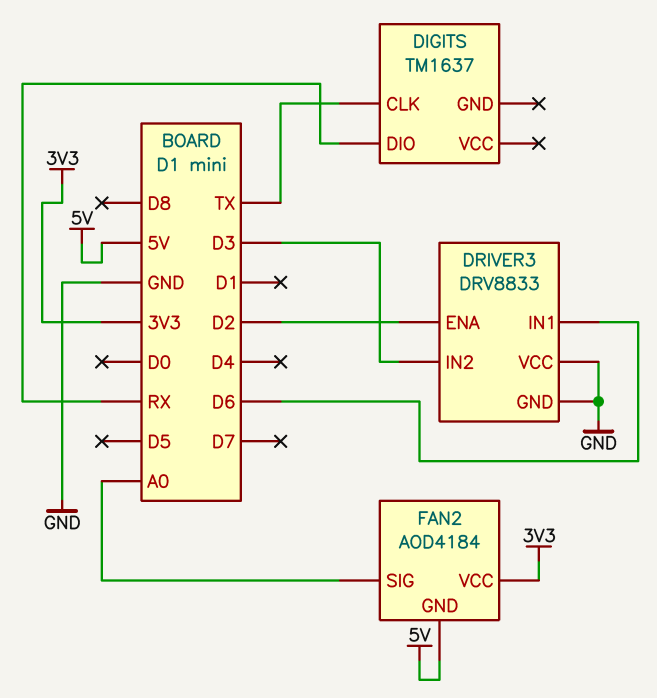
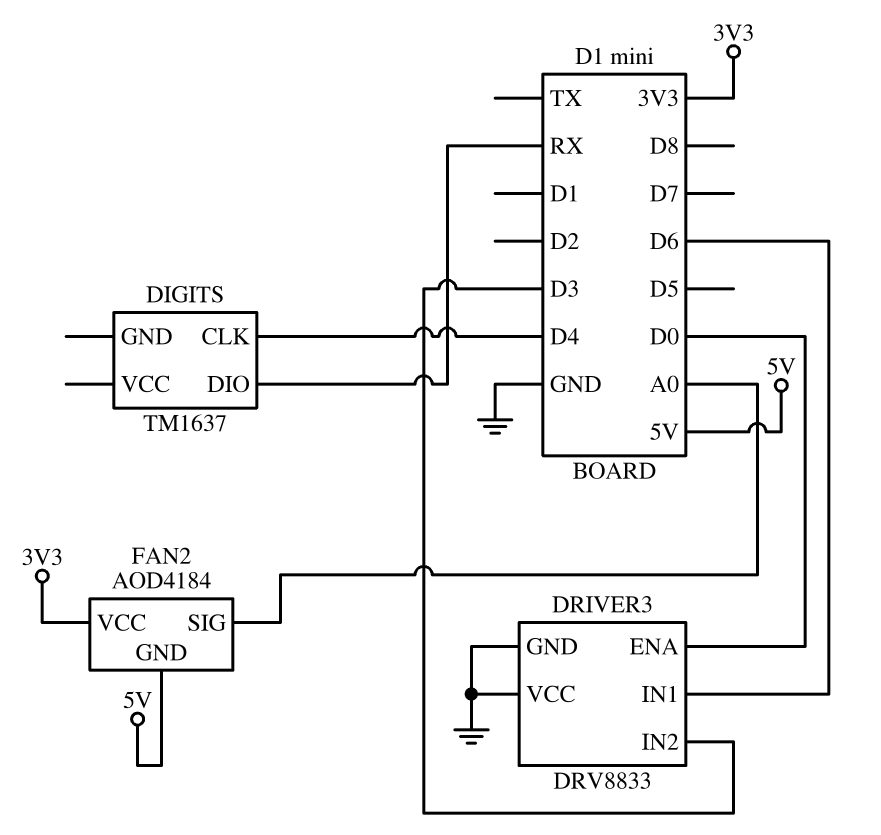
DIGITS pin CLK: TX -> D4
DRIVER3 pin ENA: D2 -> D0

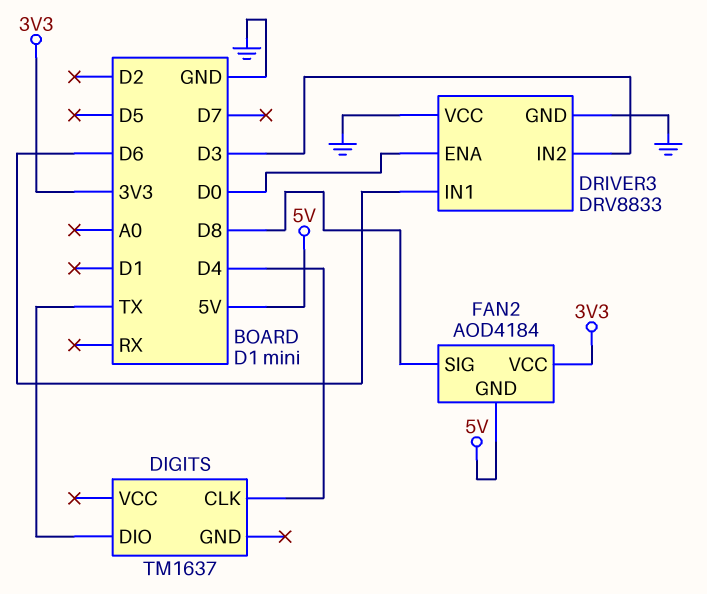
DIGITS pin DIO: RX -> TX
FAN2 pin SIG: A0 -> D8

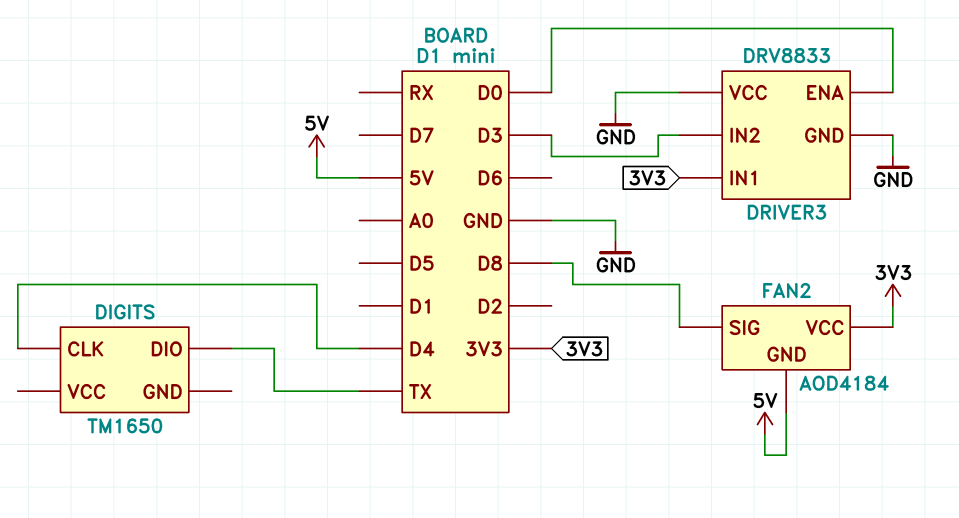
DIGITS: TM1637 -> TM1650
DRIVER3 pin IN1: D6 -> 3V3

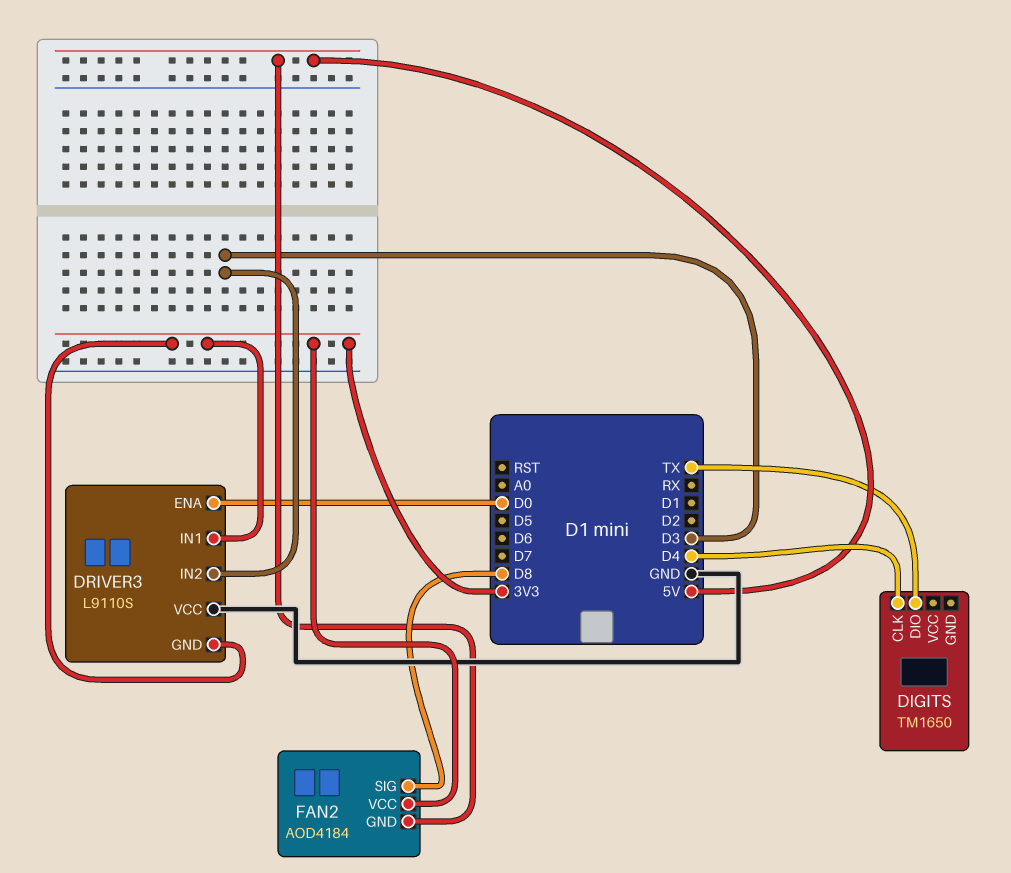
DRIVER3: DRV8833 -> L9110S
DRIVER3 pin GND: GND -> 3V3

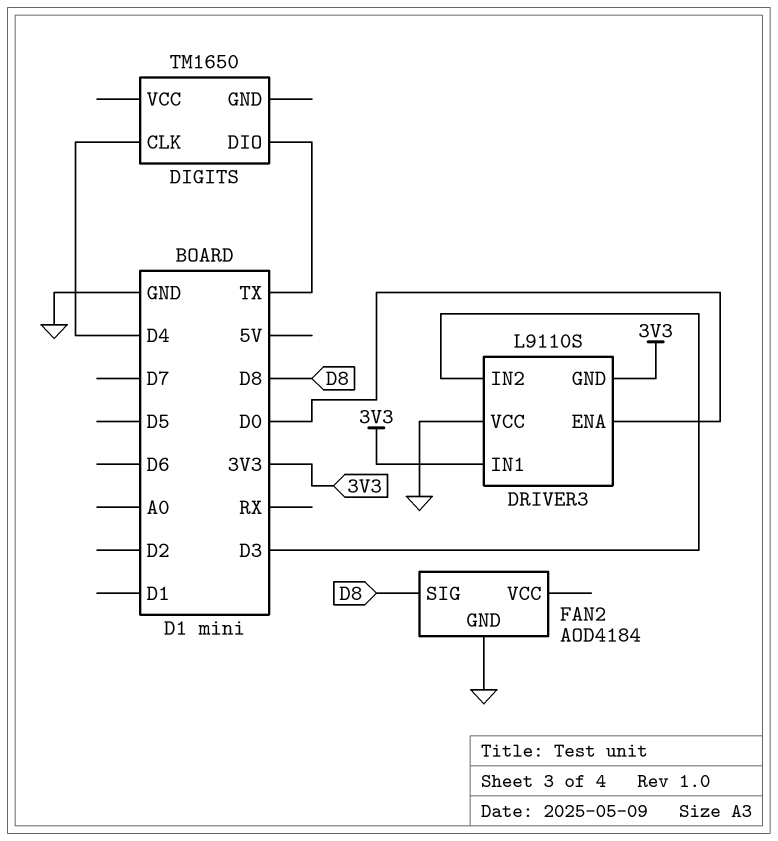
FAN2 pin GND: 5V -> GND
FAN2 pin VCC: 3V3 -> none

